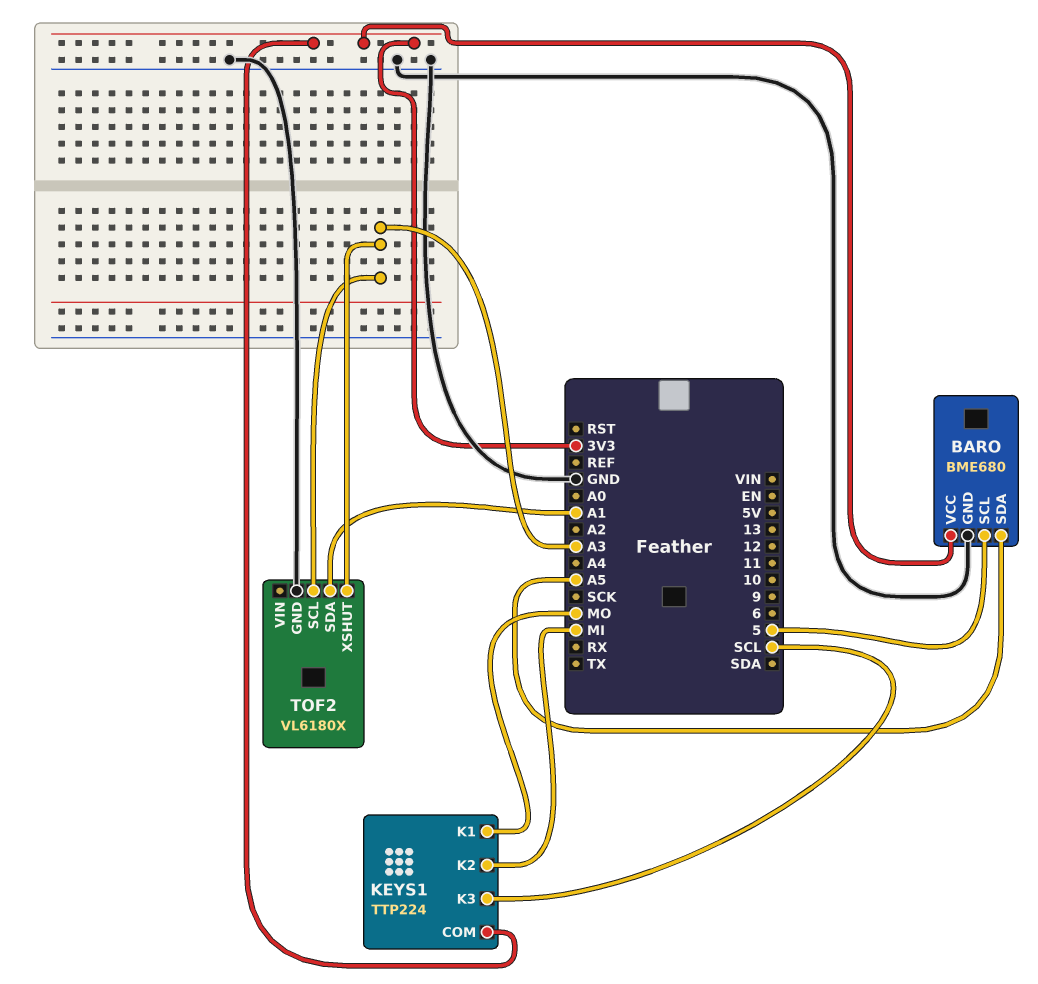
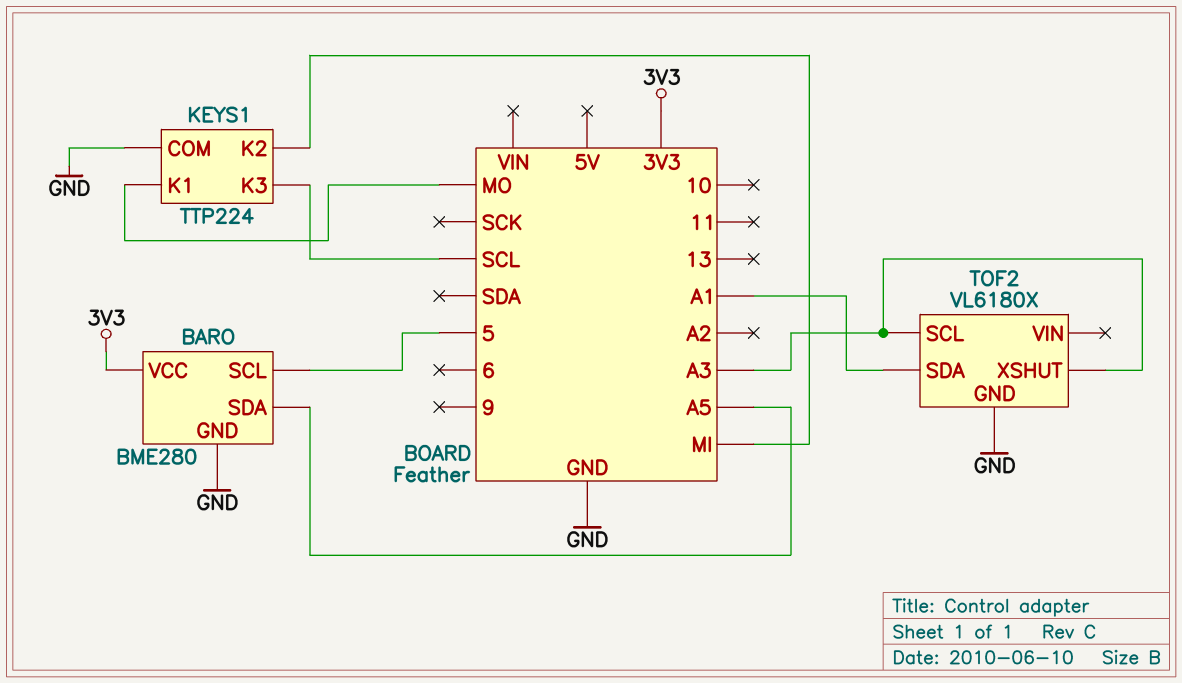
BARO: BME680 -> BME280
KEYS1 pin COM: 3V3 -> GND

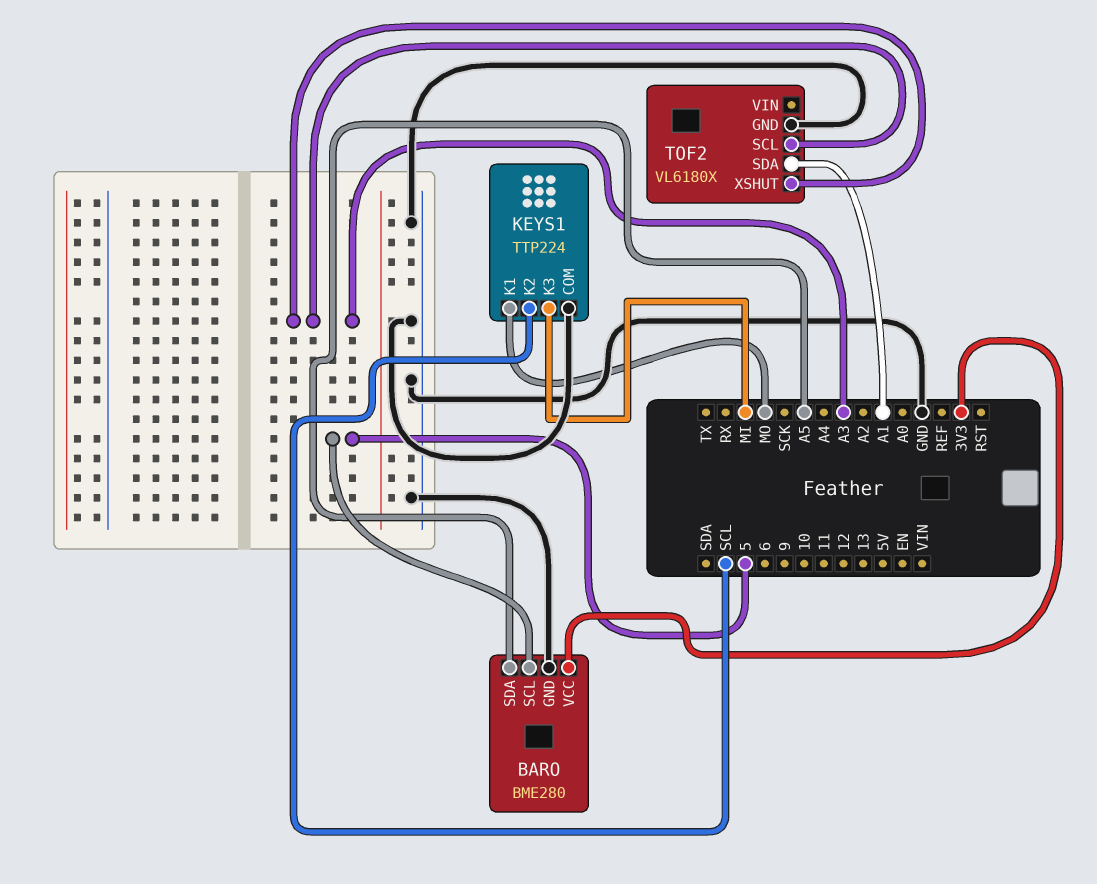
KEYS1 pin K2: MI -> SCL
KEYS1 pin K3: SCL -> MI

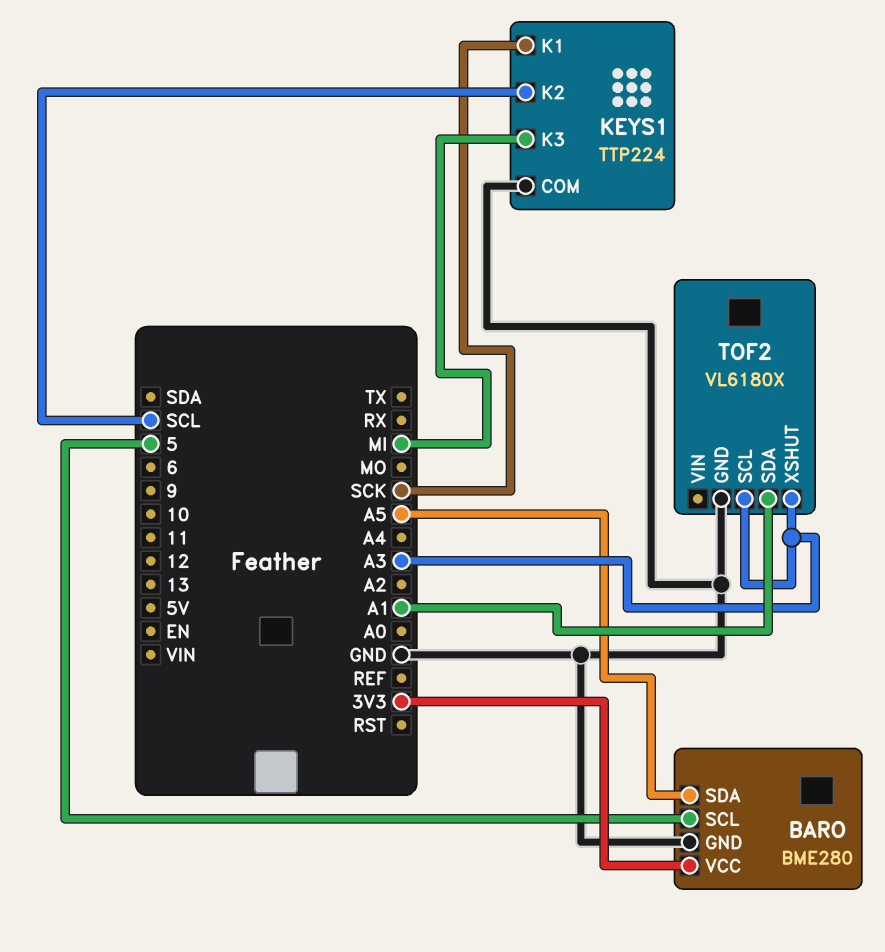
KEYS1 pin K1: MO -> SCK

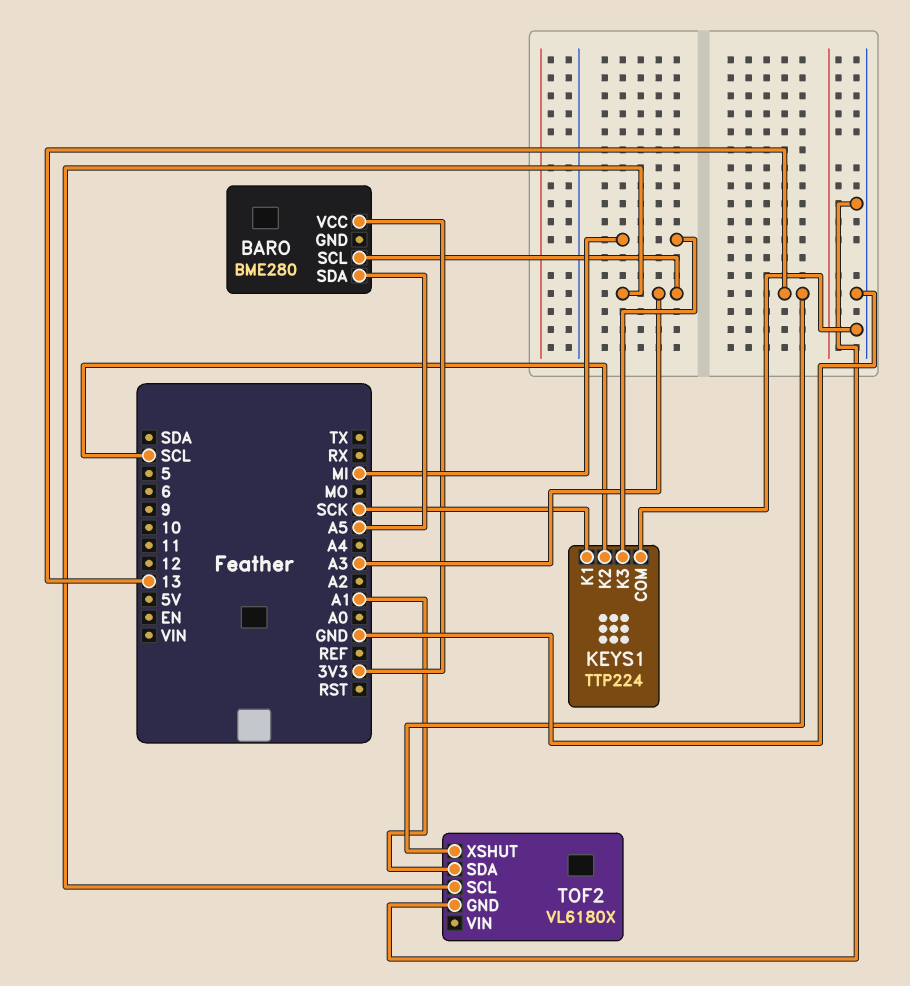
BARO pin GND: GND -> none
BARO pin SCL: 5 -> A3
TOF2 pin XSHUT: A3 -> 13

